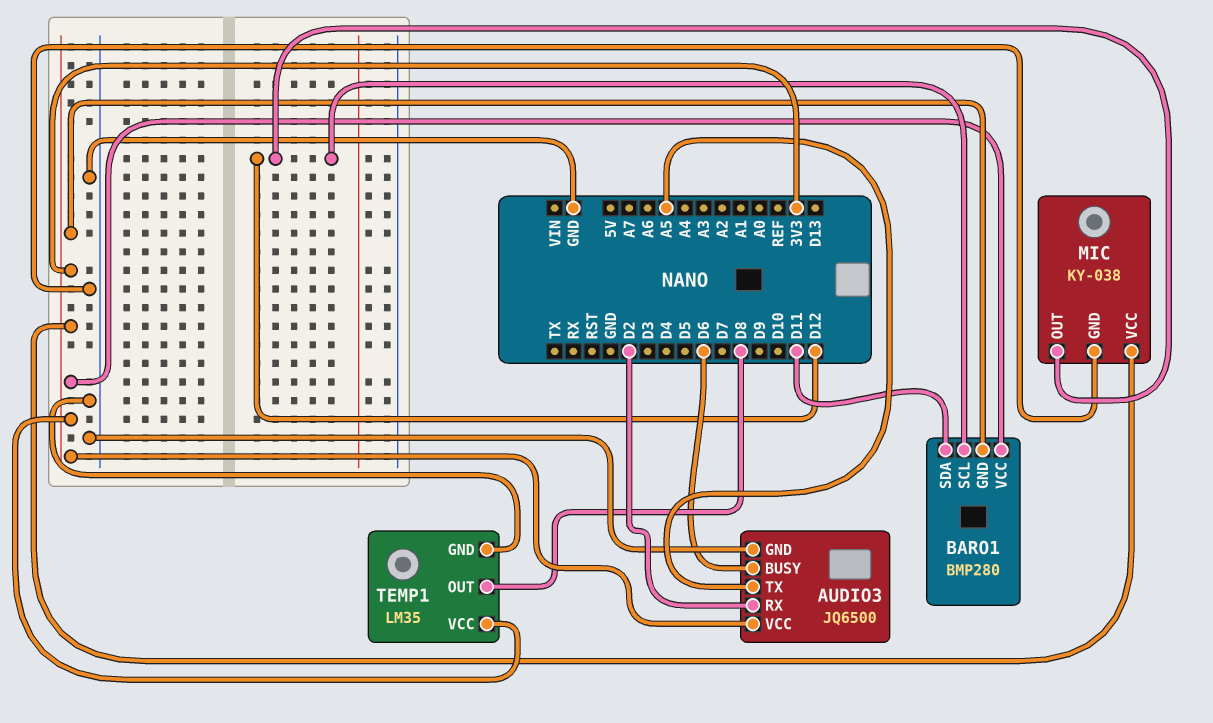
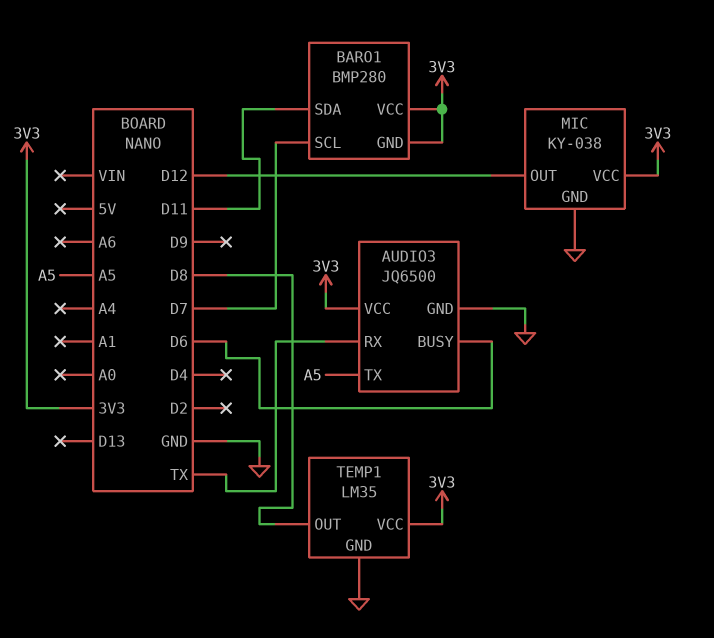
AUDIO3 pin RX: D2 -> TX
BARO1 pin SCL: D12 -> D7

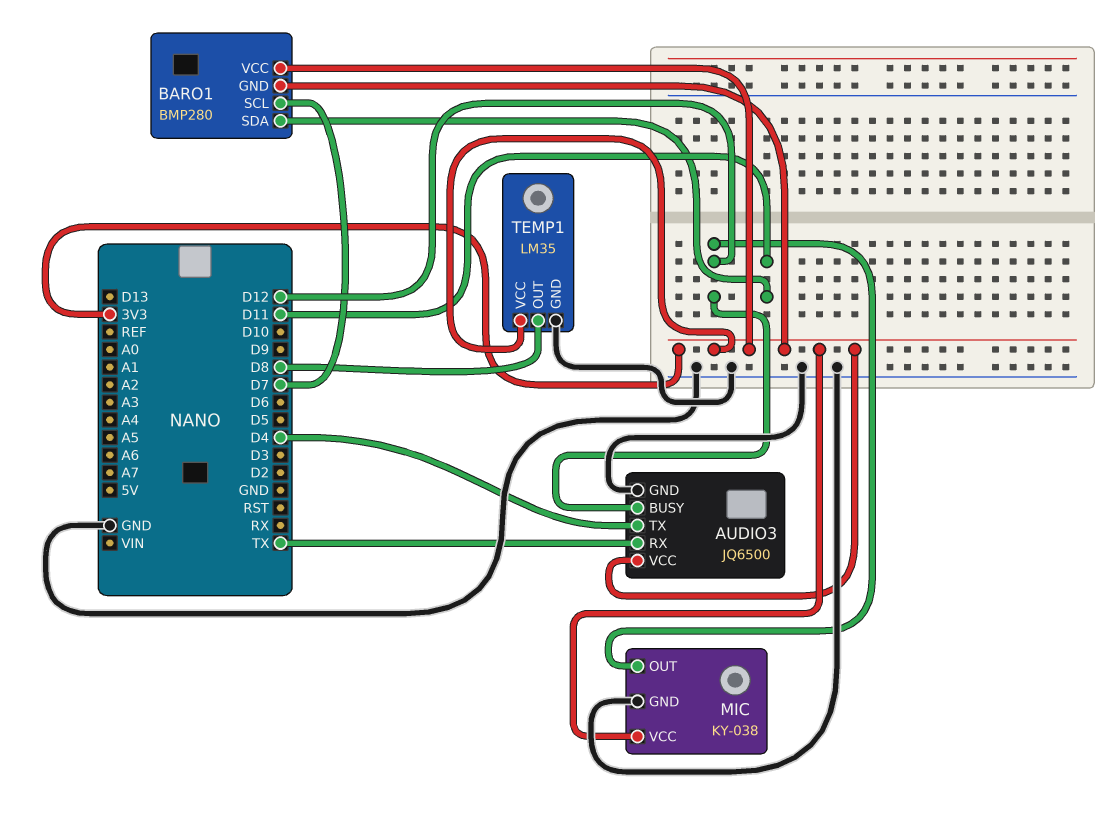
AUDIO3 pin BUSY: D6 -> D12
AUDIO3 pin TX: A5 -> D4

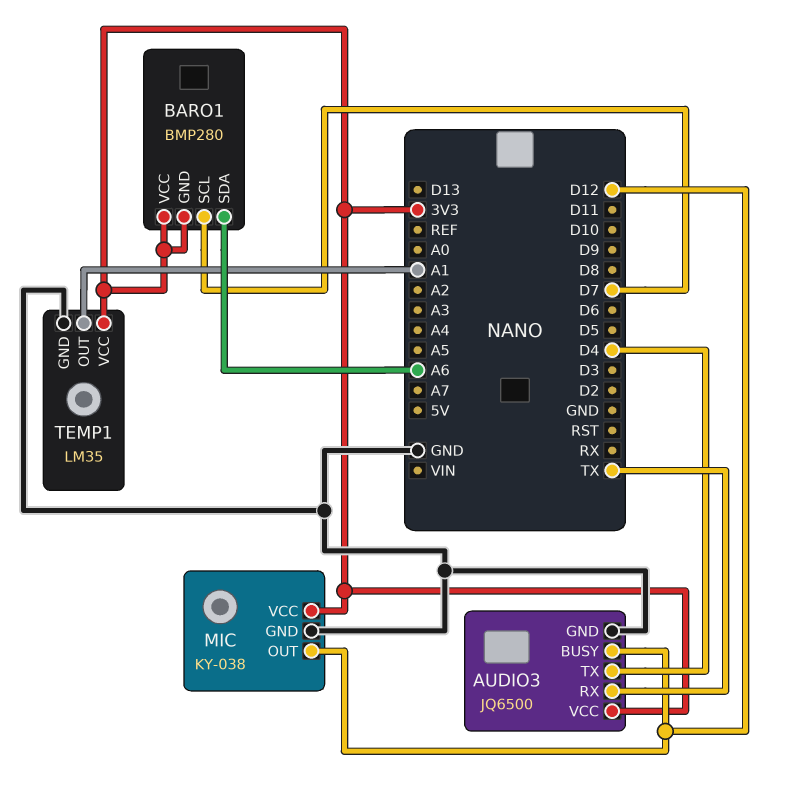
BARO1 pin SDA: D11 -> A6
TEMP1 pin OUT: D8 -> A1

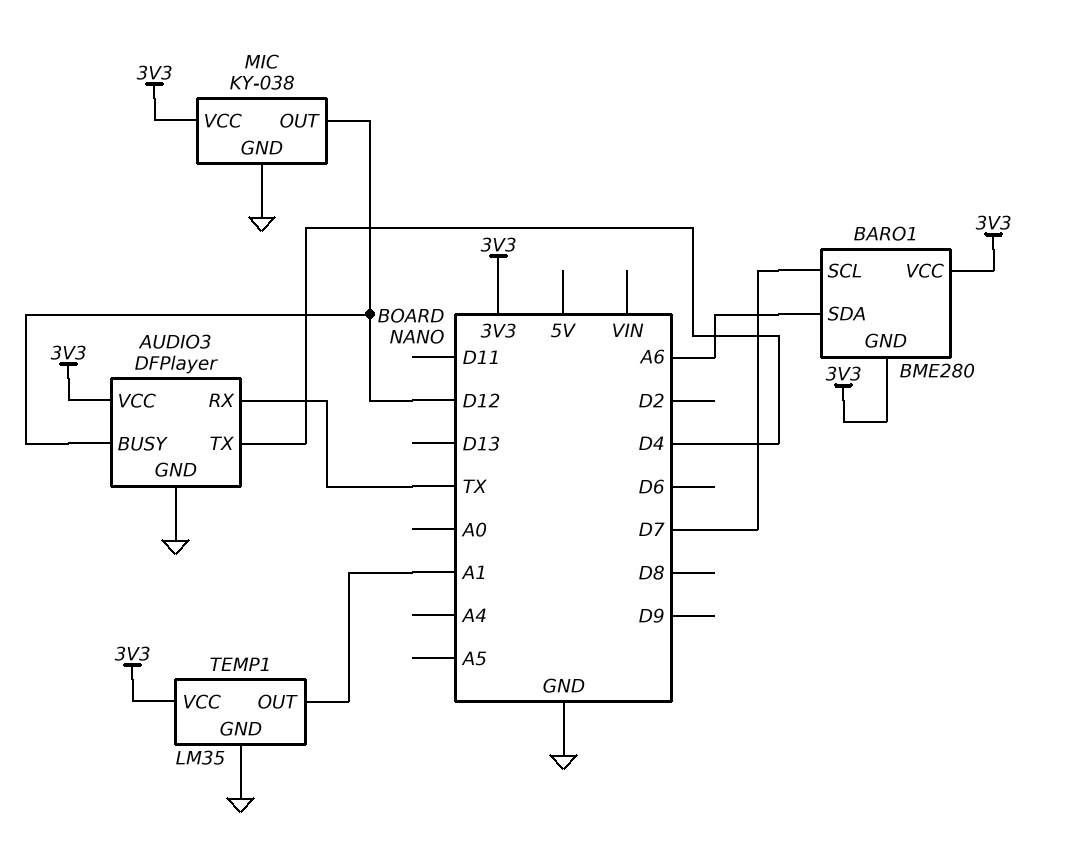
AUDIO3: JQ6500 -> DFPlayer
BARO1: BMP280 -> BME280

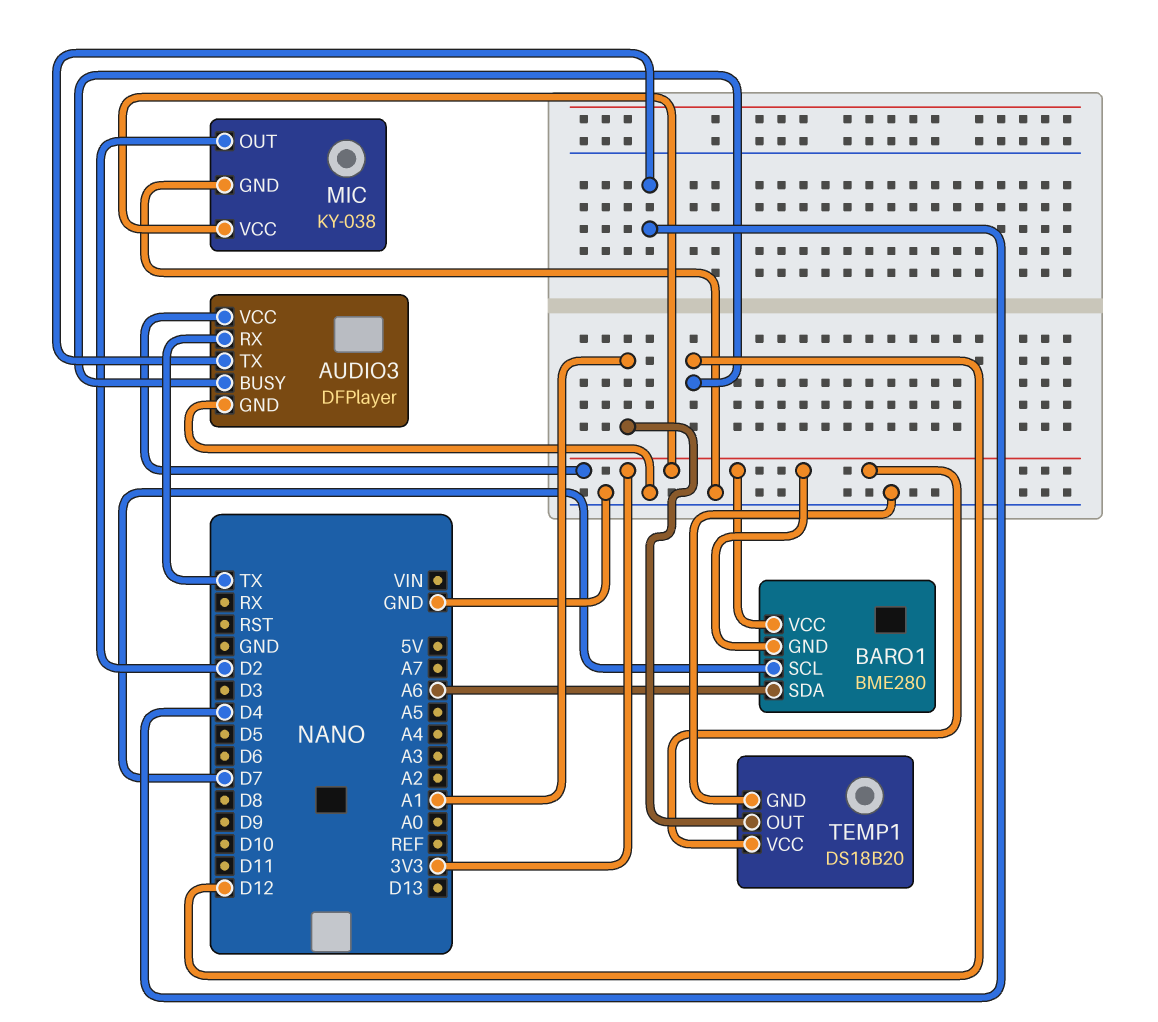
MIC pin OUT: D12 -> D2
TEMP1: LM35 -> DS18B20

